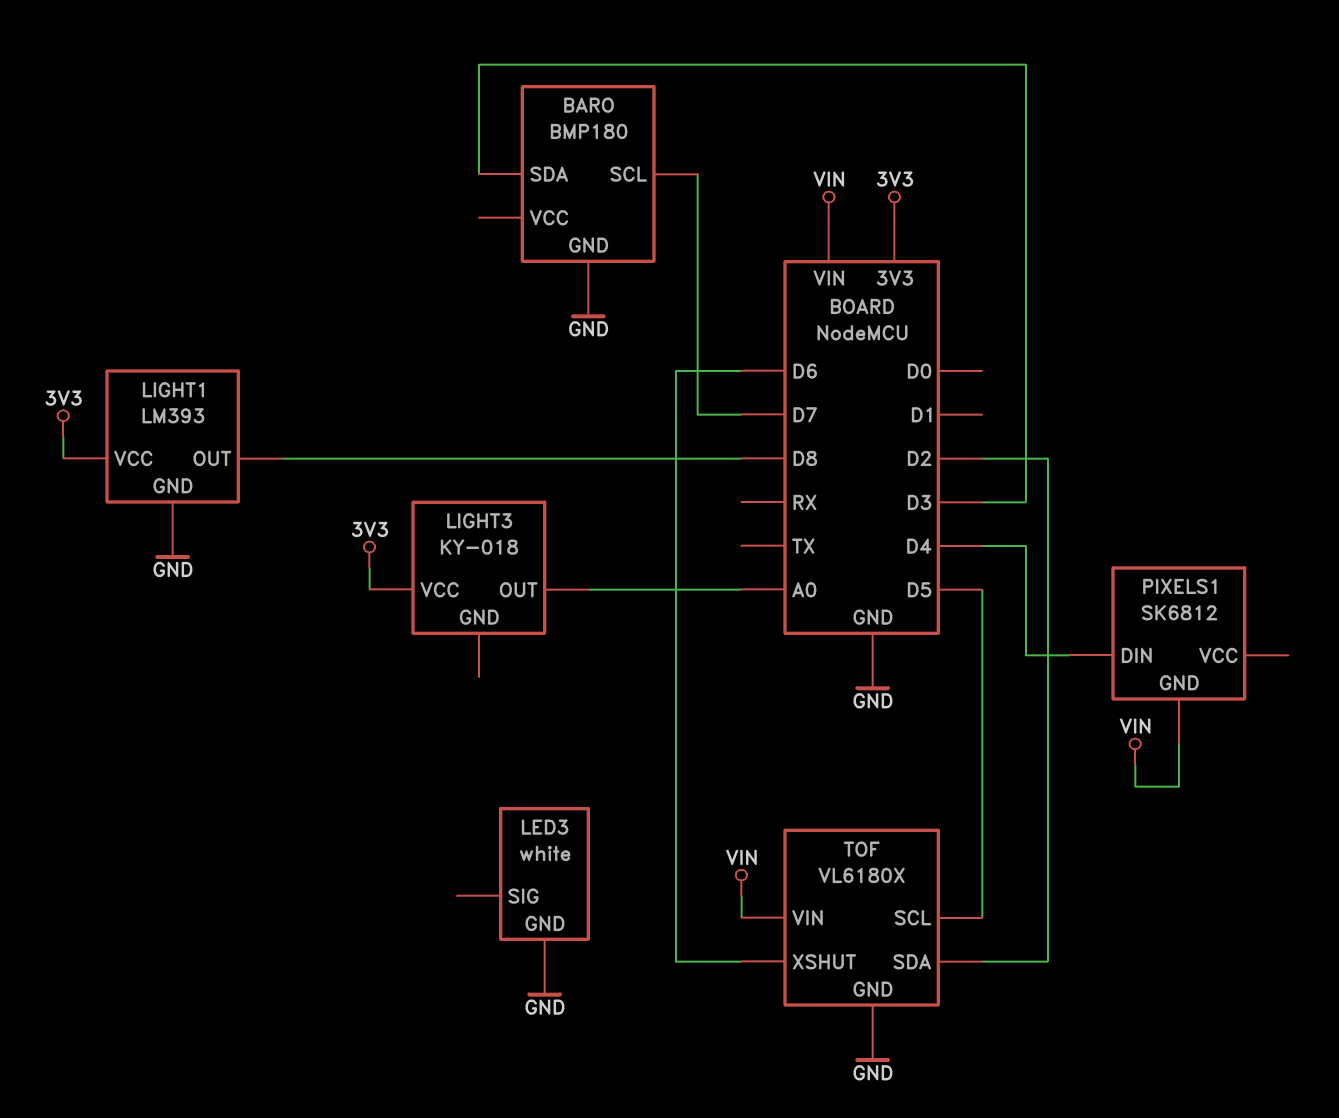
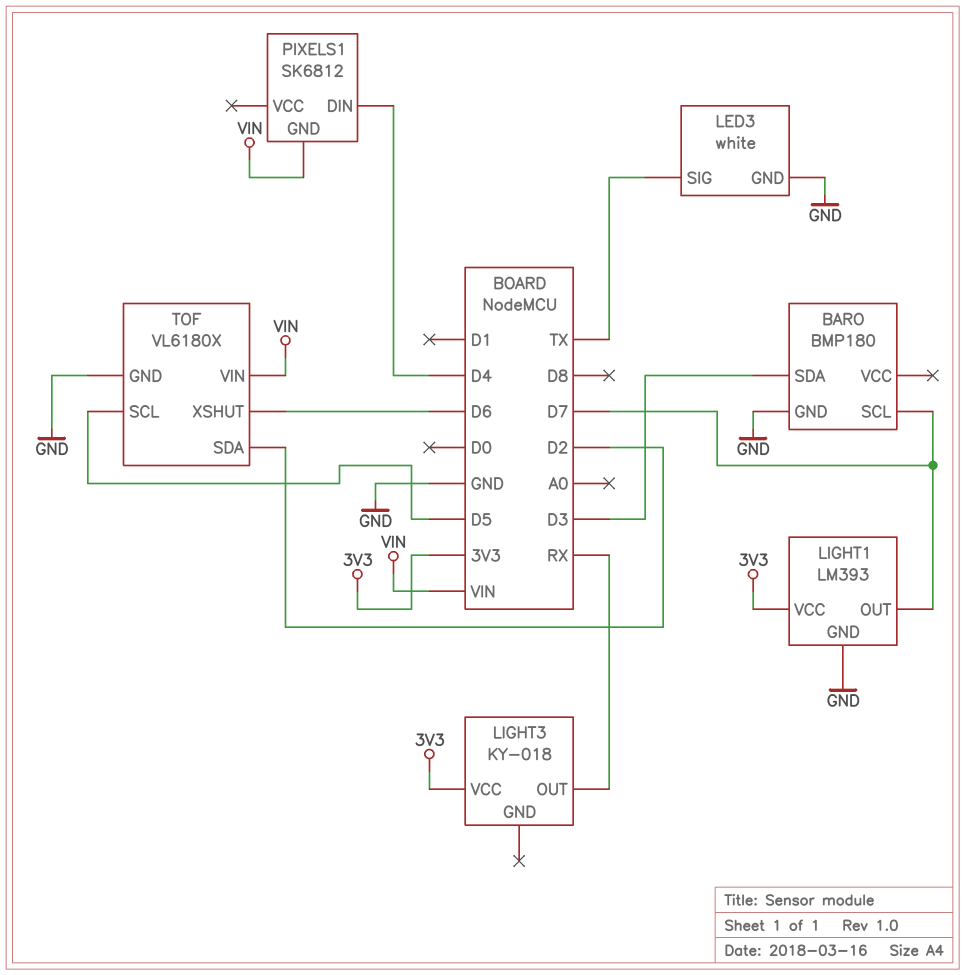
LED3 pin SIG: none -> TX
LIGHT1 pin OUT: D8 -> D7
LIGHT3 pin OUT: A0 -> RX

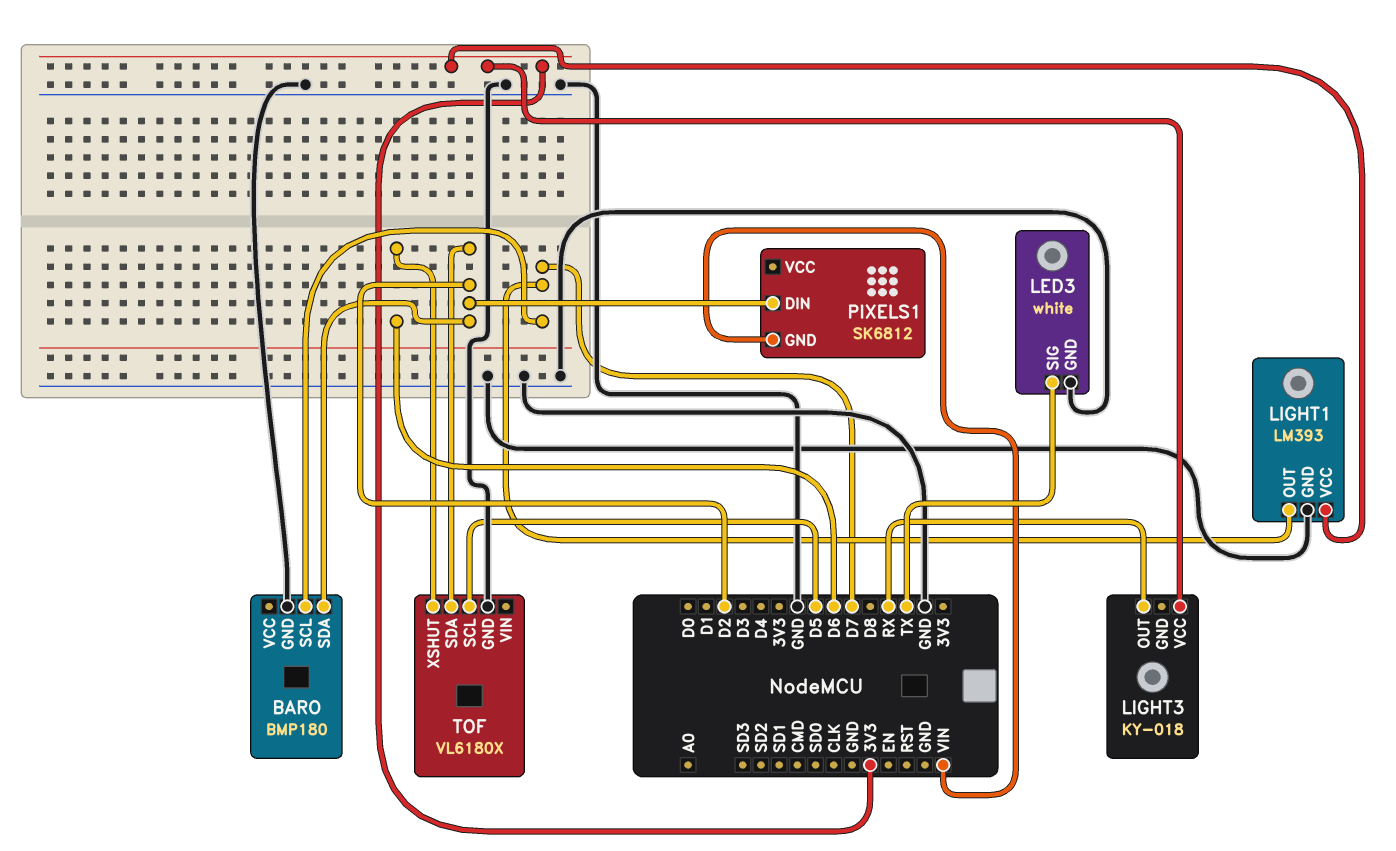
BARO pin SDA: D3 -> D2
PIXELS1 pin DIN: D4 -> D2
TOF pin VIN: VIN -> none

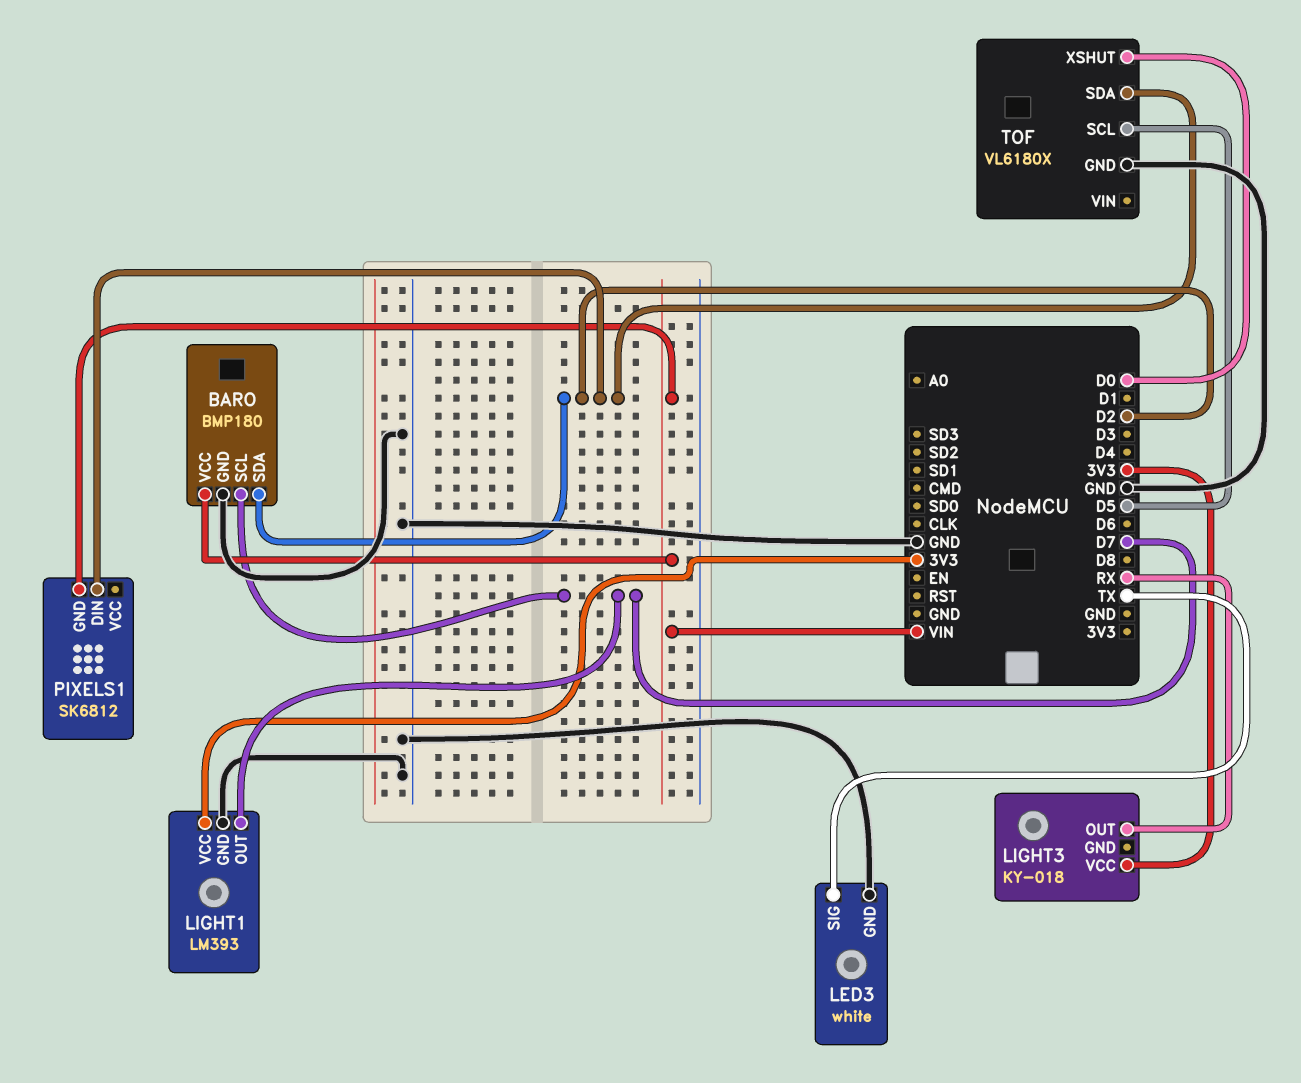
BARO pin VCC: none -> VIN
TOF pin XSHUT: D6 -> D0

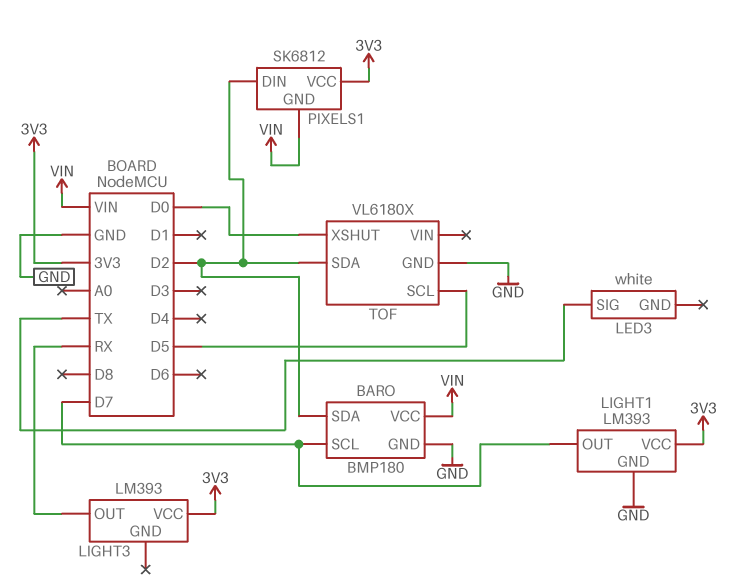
LED3 pin GND: GND -> none
LIGHT3: KY-018 -> LM393
PIXELS1 pin VCC: none -> 3V3

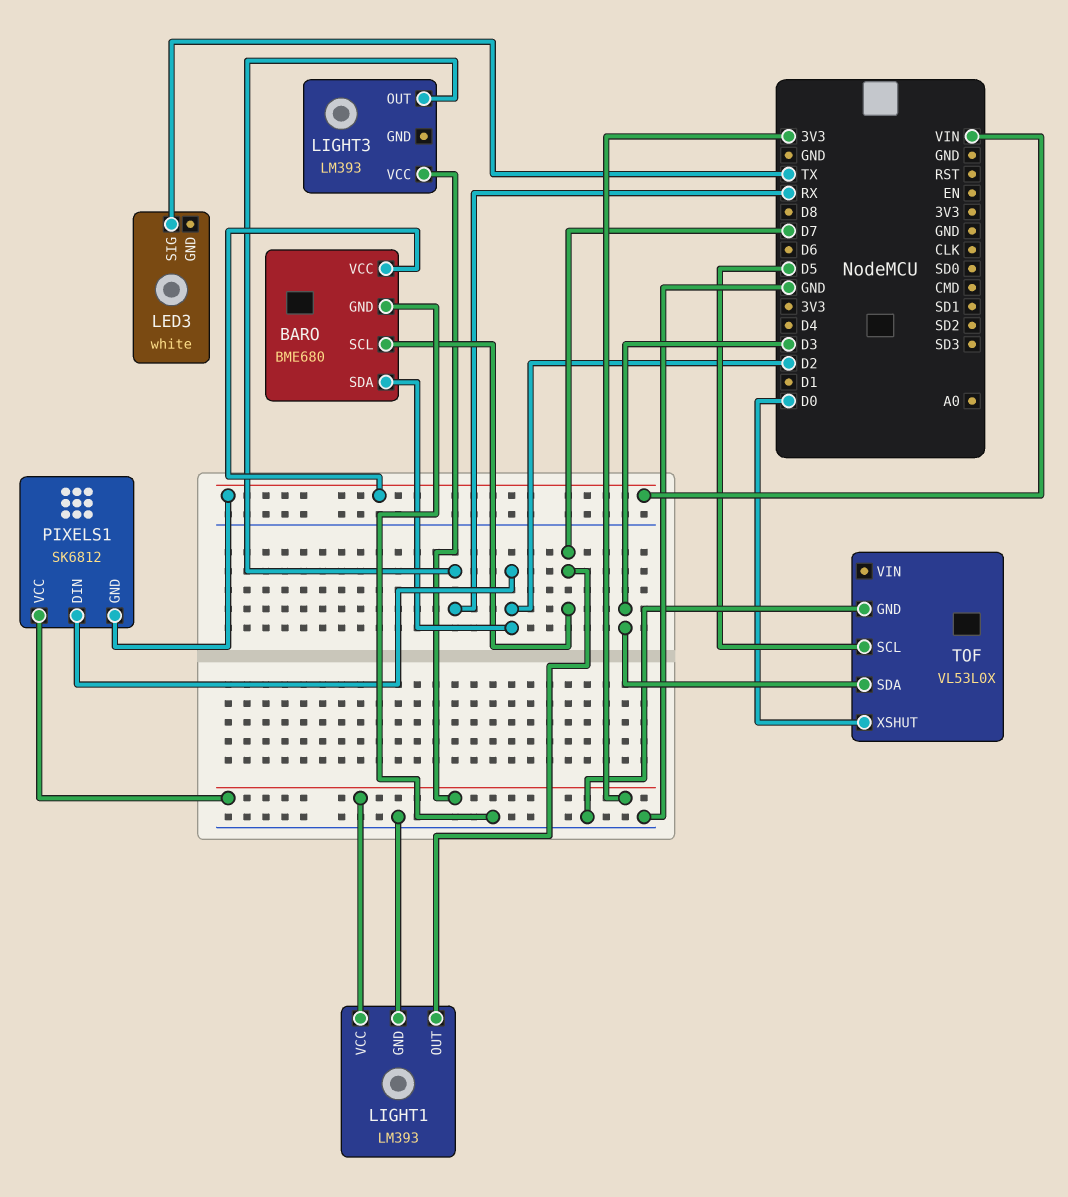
BARO: BMP180 -> BME680
TOF: VL6180X -> VL53L0X
TOF pin SDA: D2 -> D3

